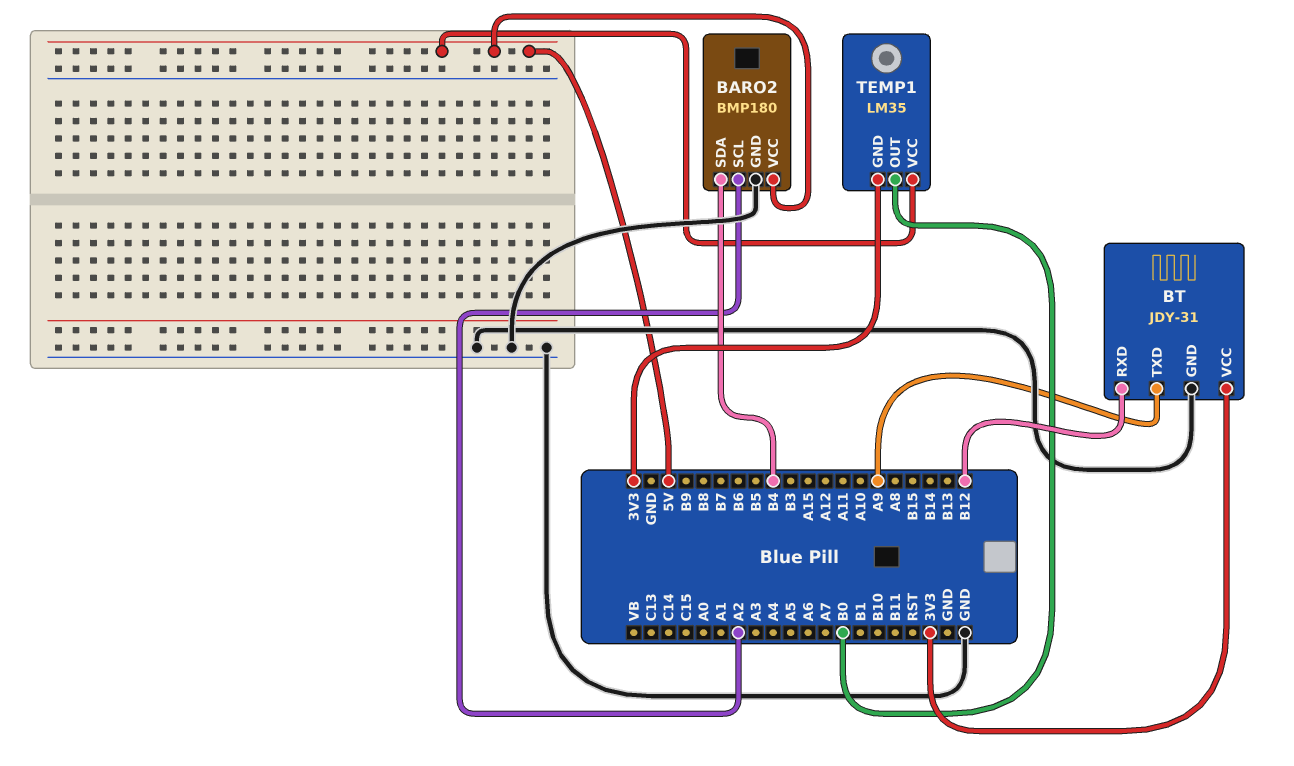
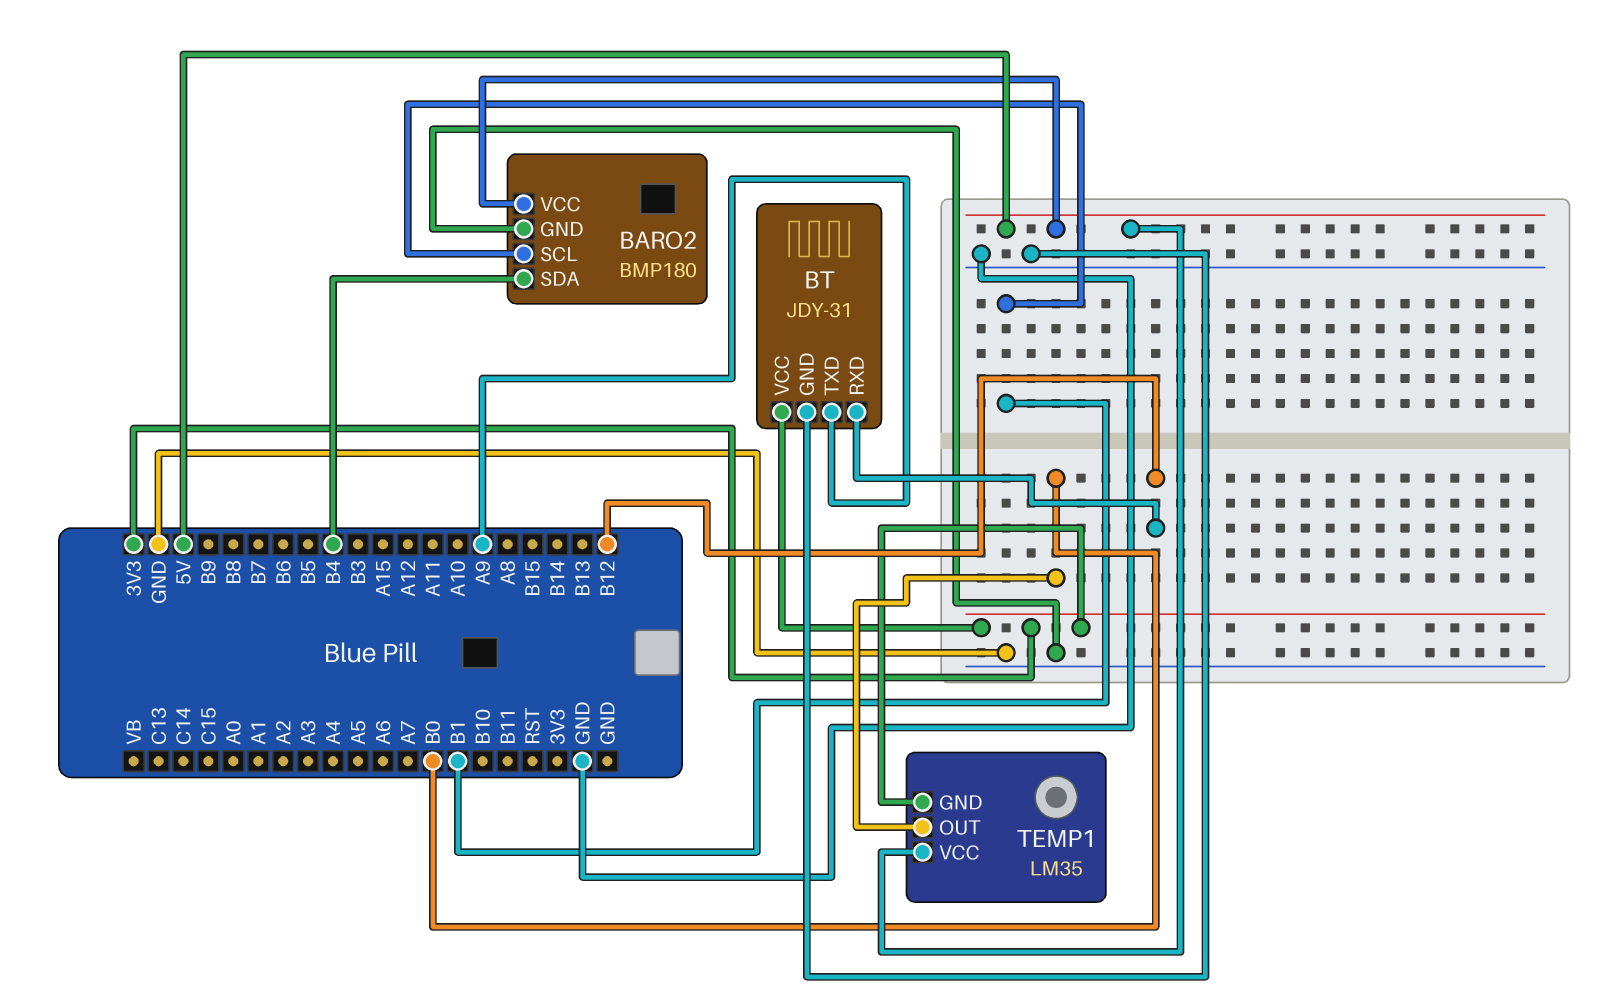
BARO2 pin SCL: A2 -> B1

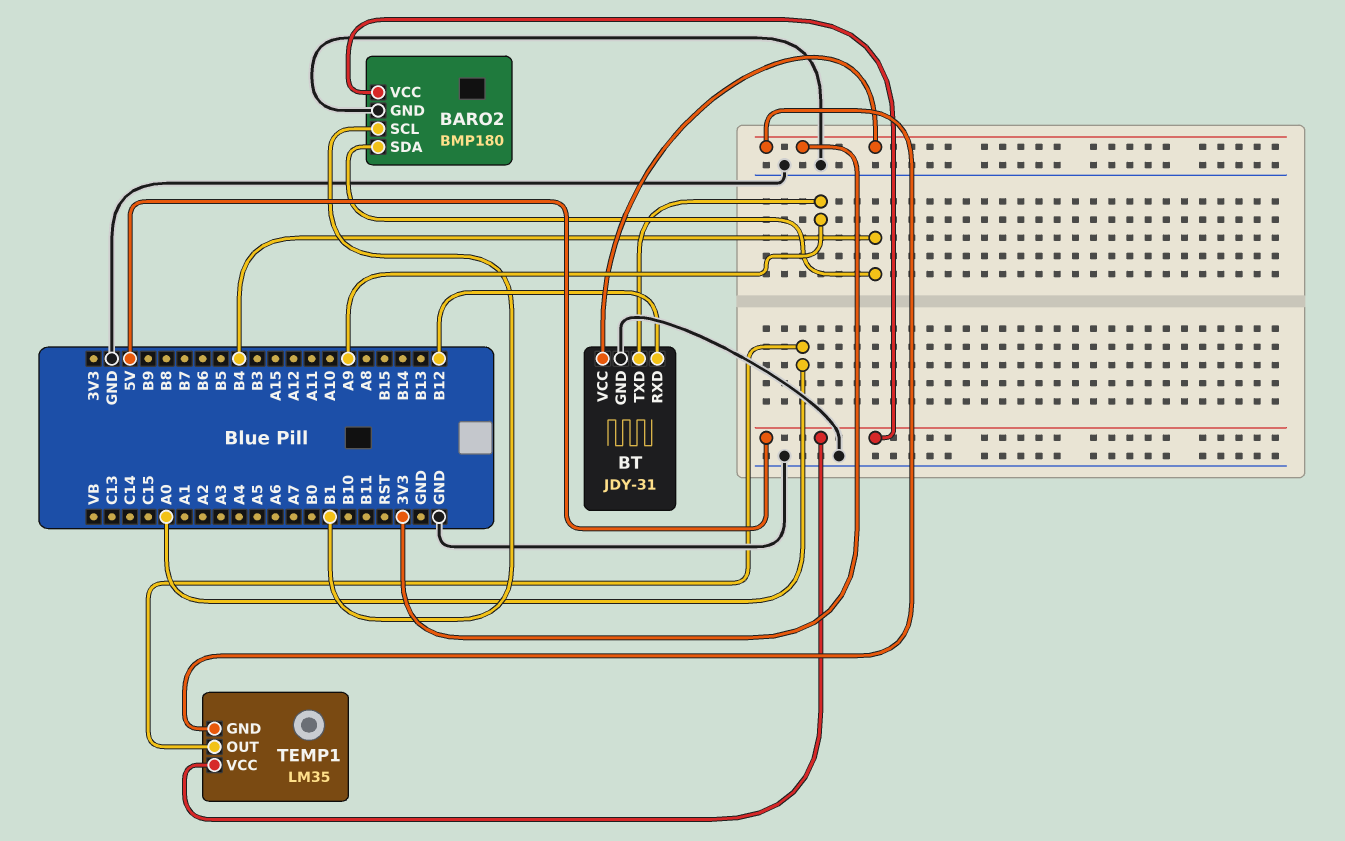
TEMP1 pin OUT: B0 -> A0

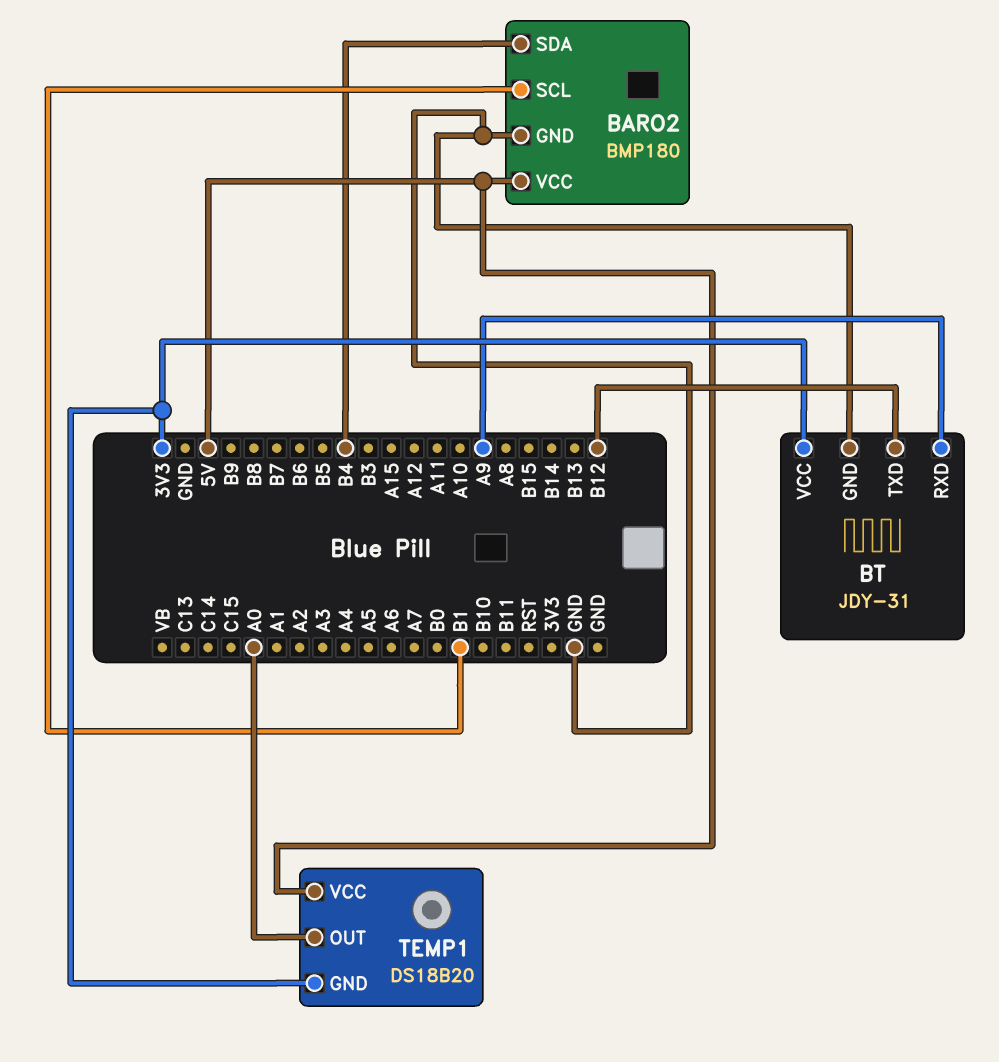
BT pin RXD: B12 -> A9
BT pin TXD: A9 -> B12
TEMP1: LM35 -> DS18B20

